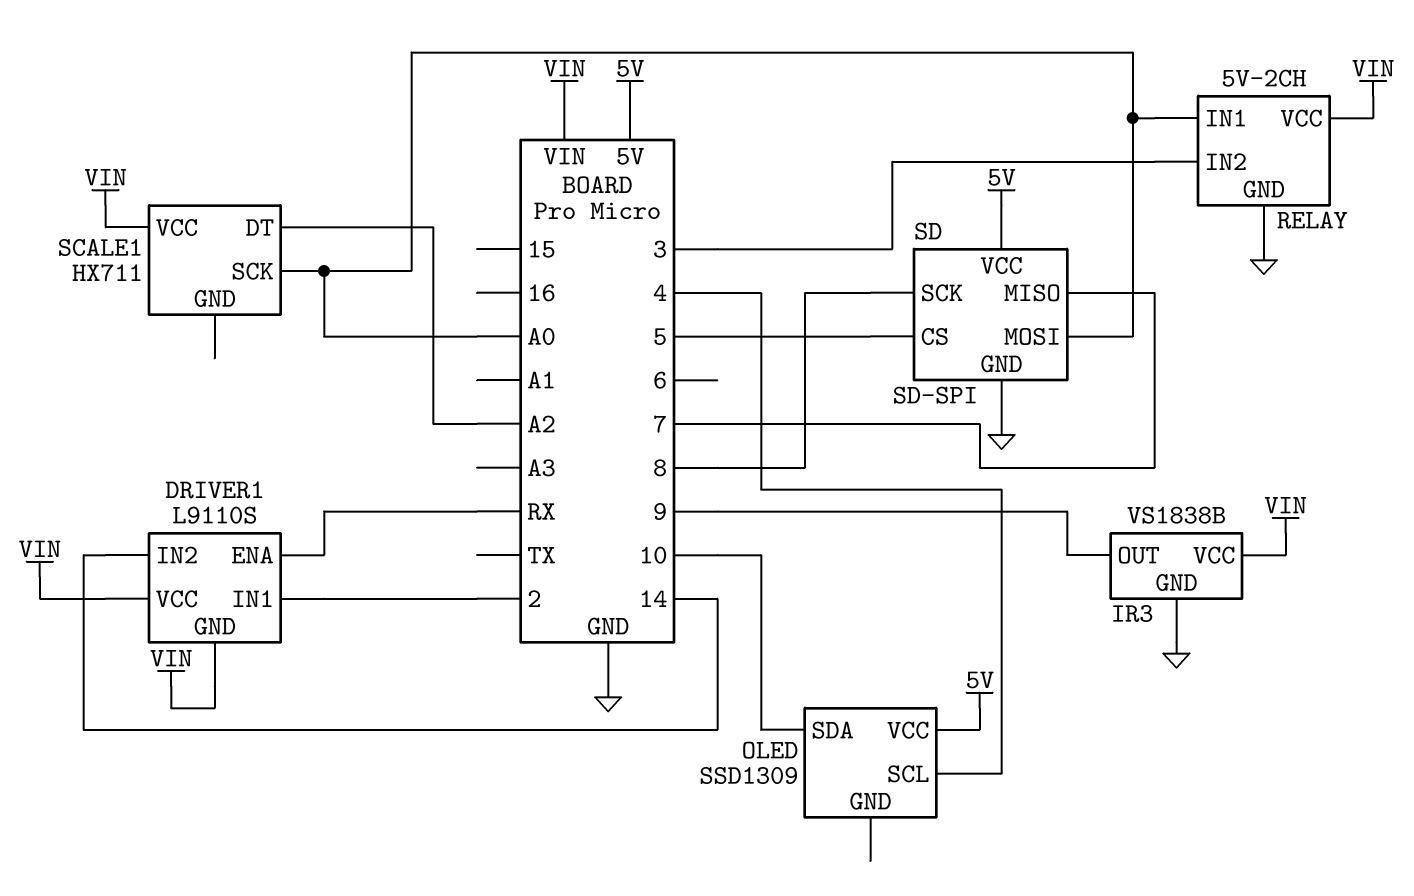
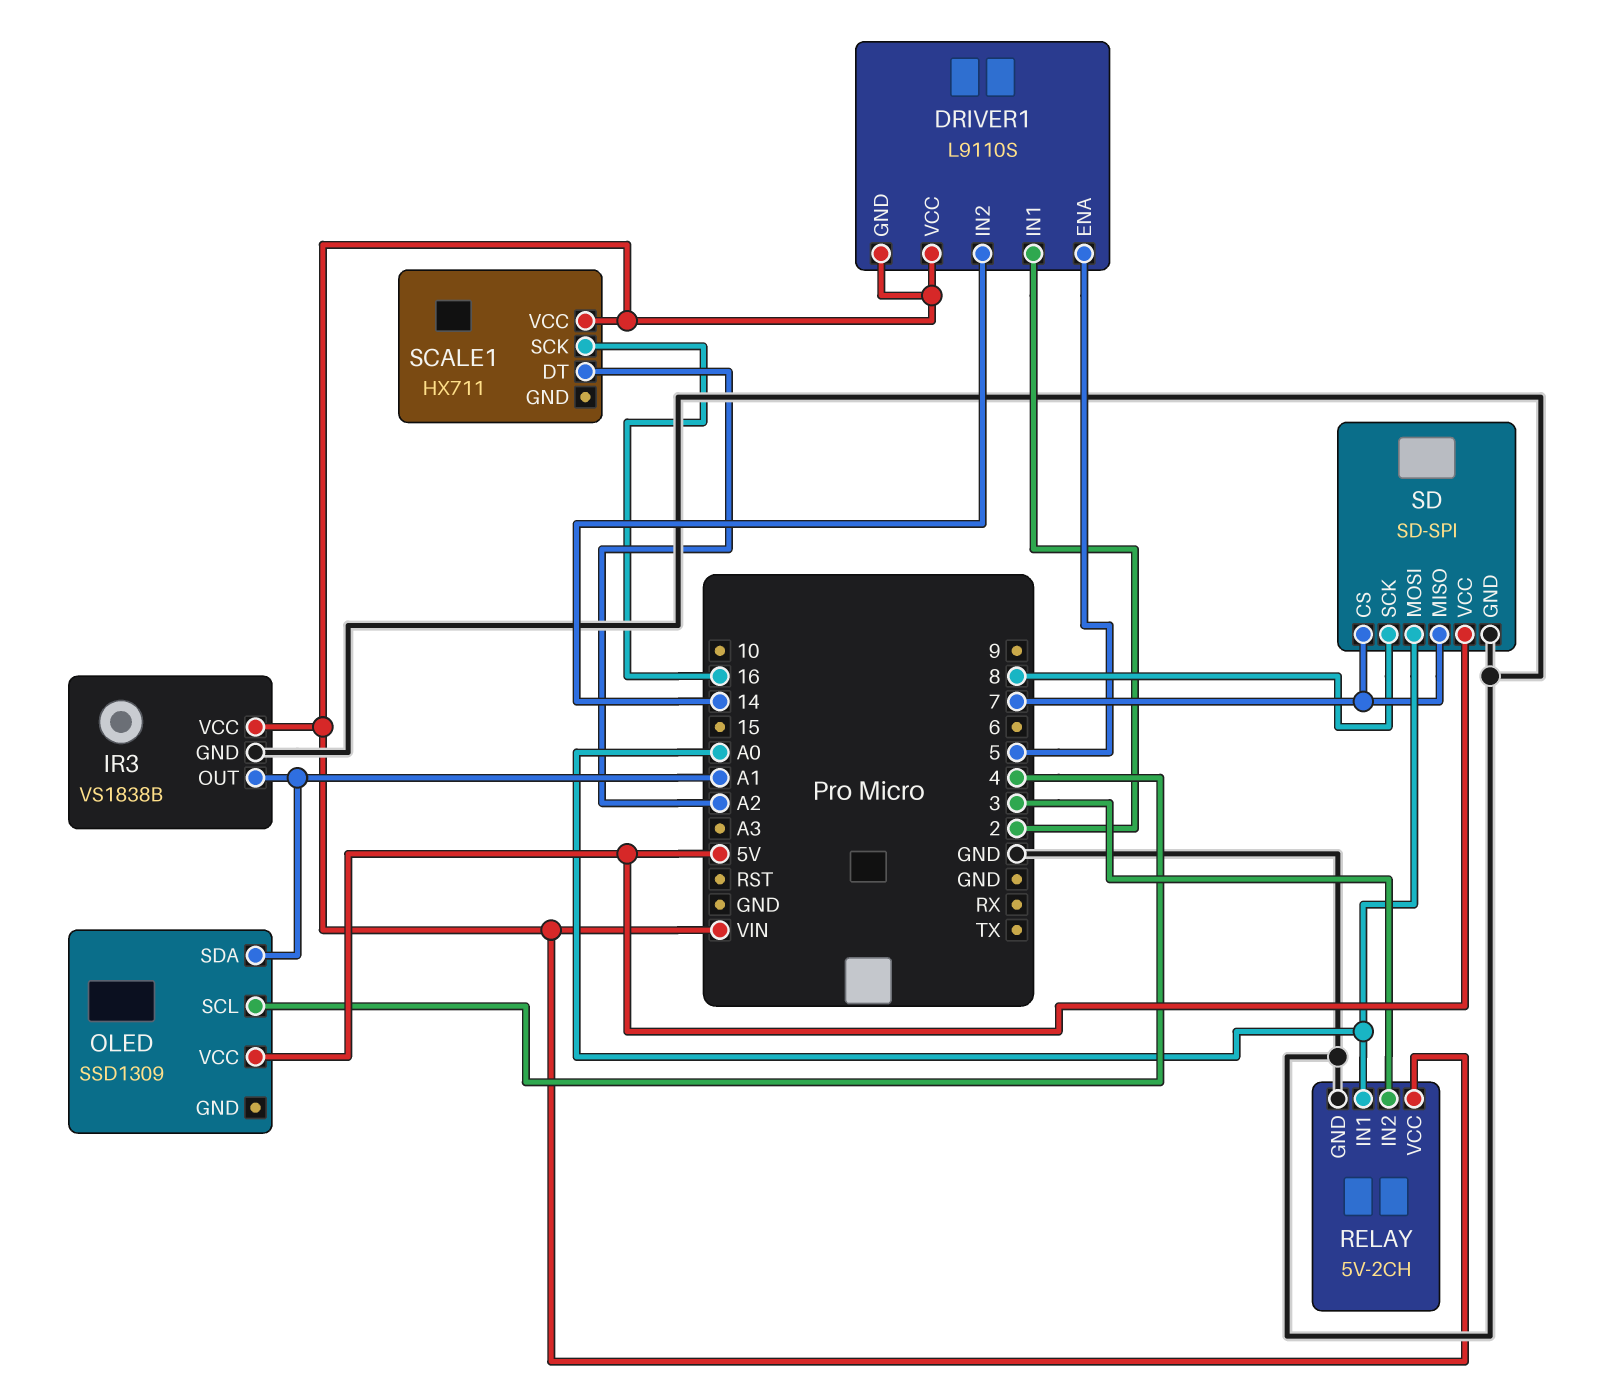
DRIVER1 pin ENA: RX -> 5
IR3 pin OUT: 9 -> A1
OLED pin SDA: 10 -> A1
SCALE1 pin SCK: A0 -> 16
SD pin CS: 5 -> 7

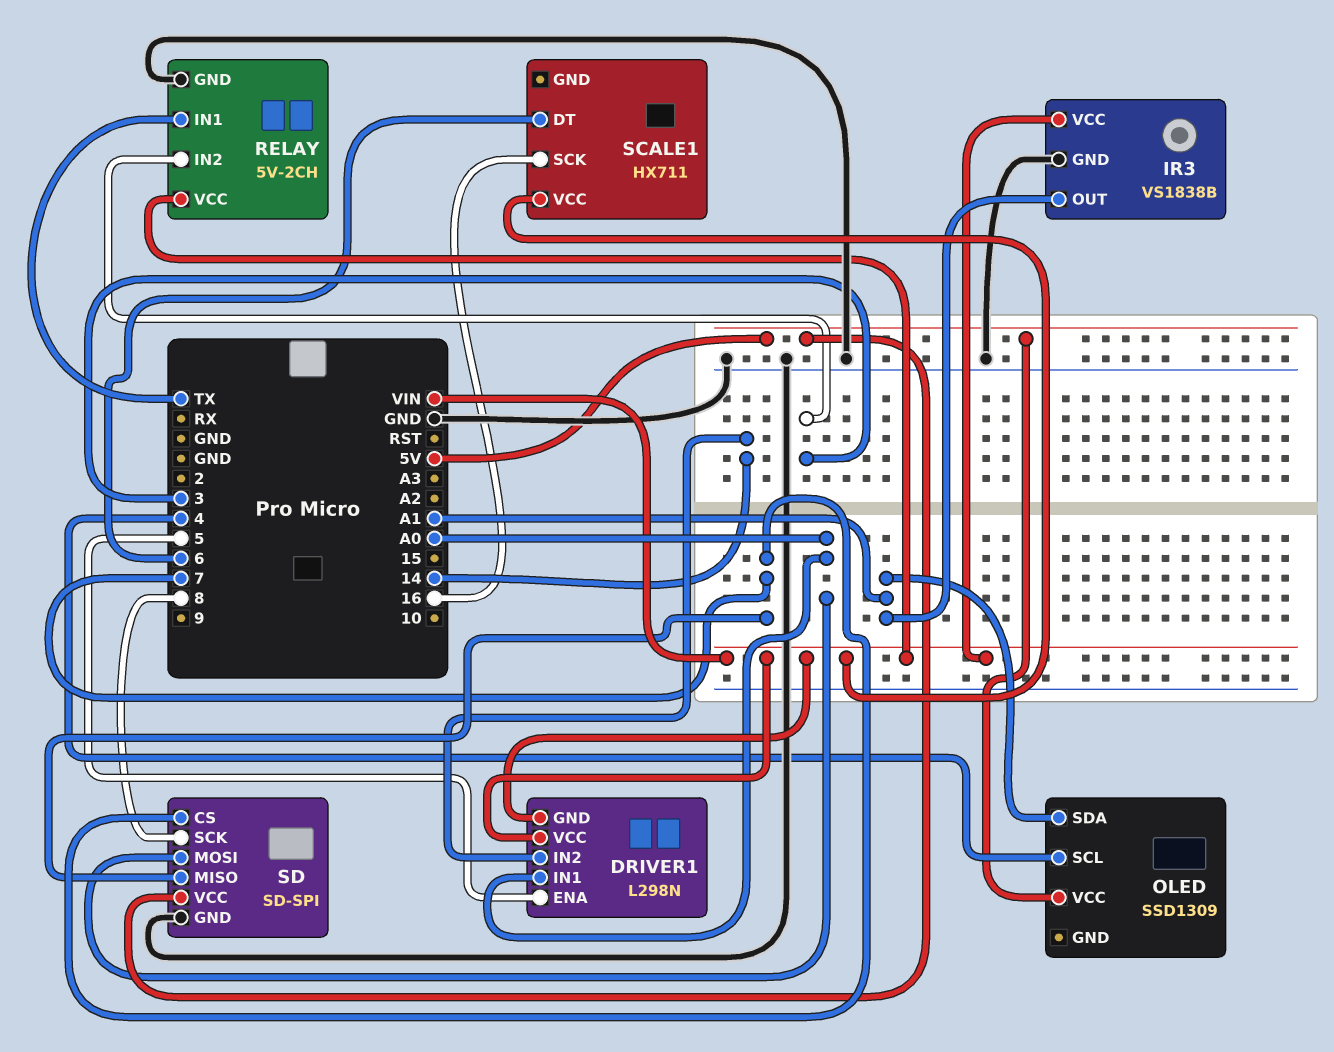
DRIVER1: L9110S -> L298N
DRIVER1 pin IN1: 2 -> A0
RELAY pin IN1: A0 -> TX
SCALE1 pin DT: A2 -> 6

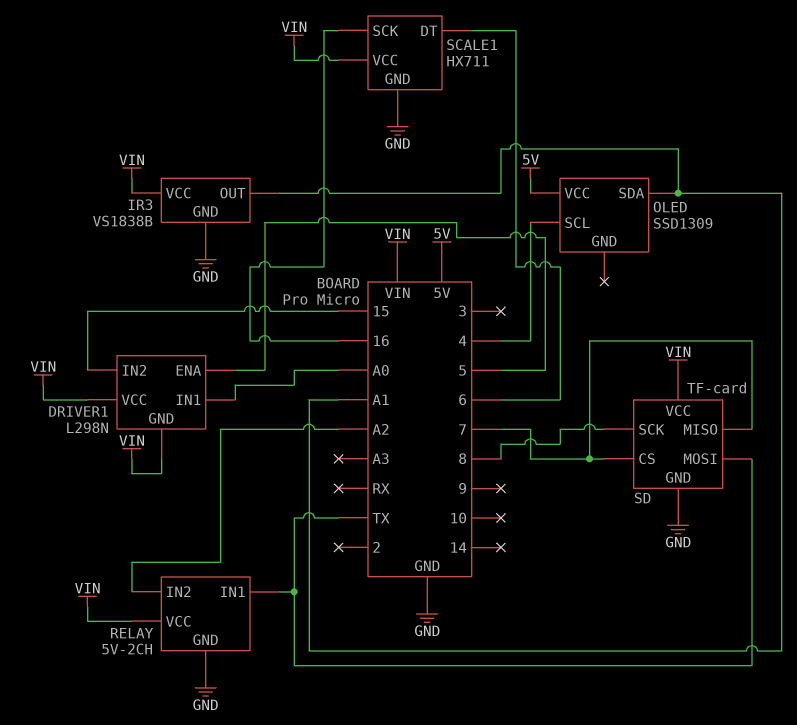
DRIVER1 pin IN2: 14 -> 15
RELAY pin IN2: 3 -> A2
SCALE1 pin GND: none -> GND
SD: SD-SPI -> TF-card
SD pin MOSI: A0 -> TX
SD pin VCC: 5V -> VIN

